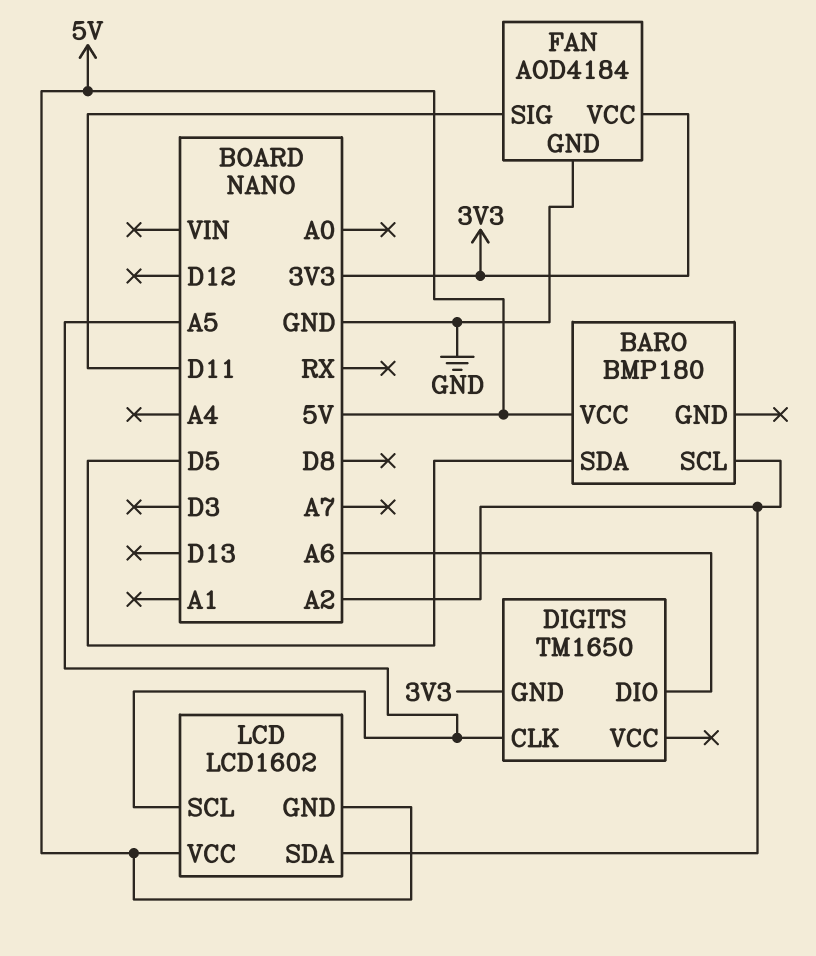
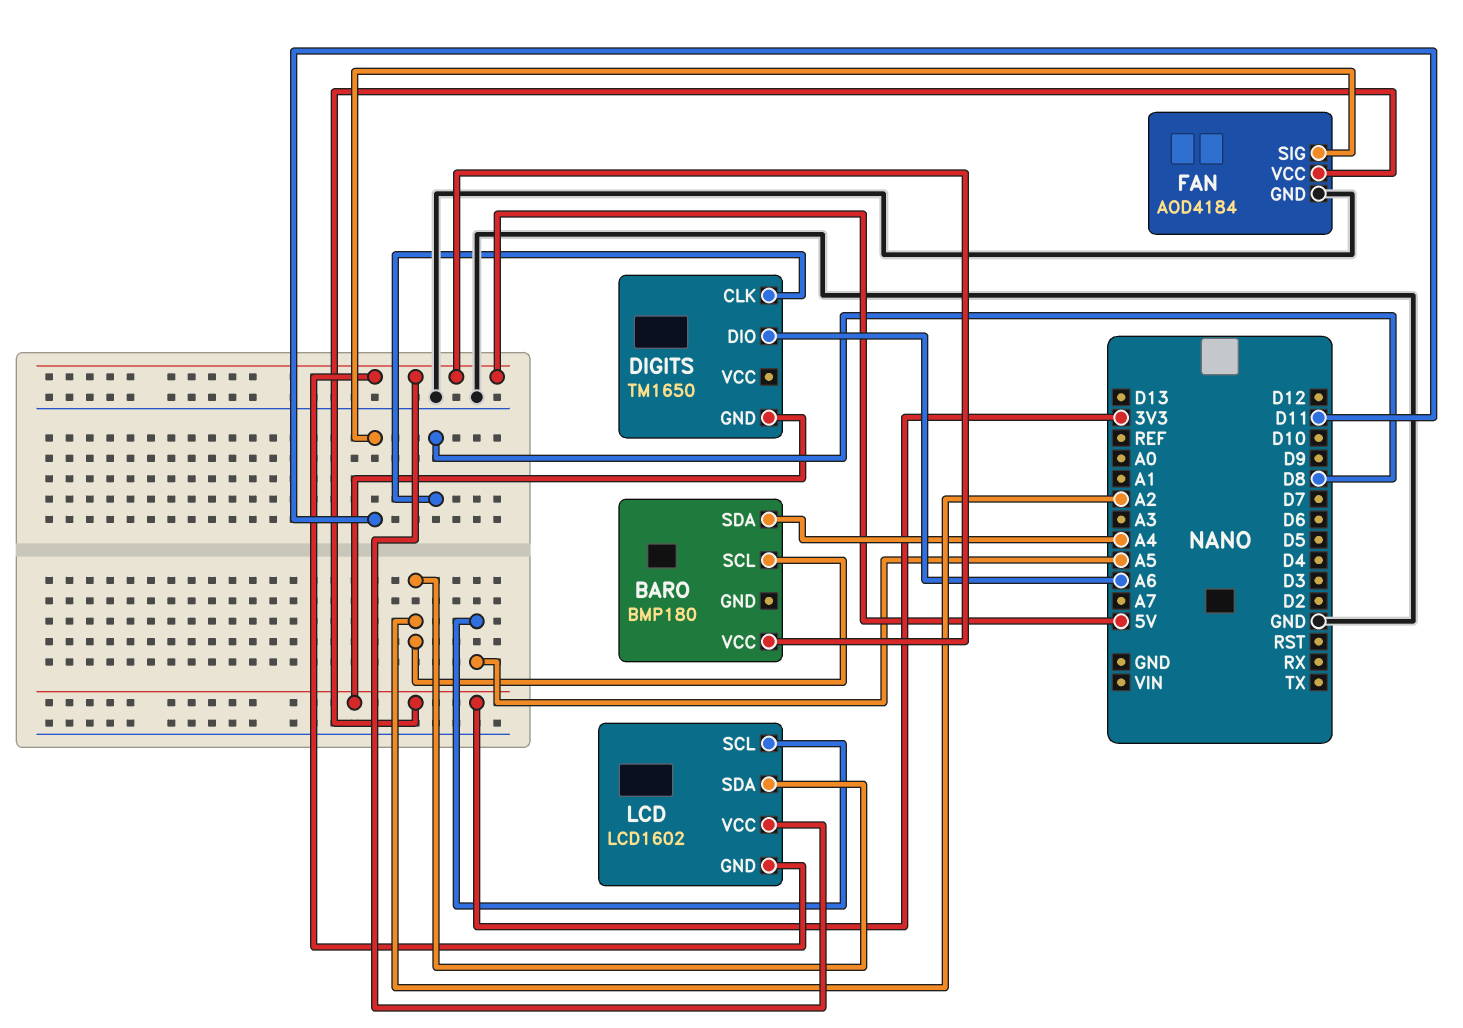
BARO pin SDA: D5 -> A4
DIGITS pin CLK: A5 -> D8

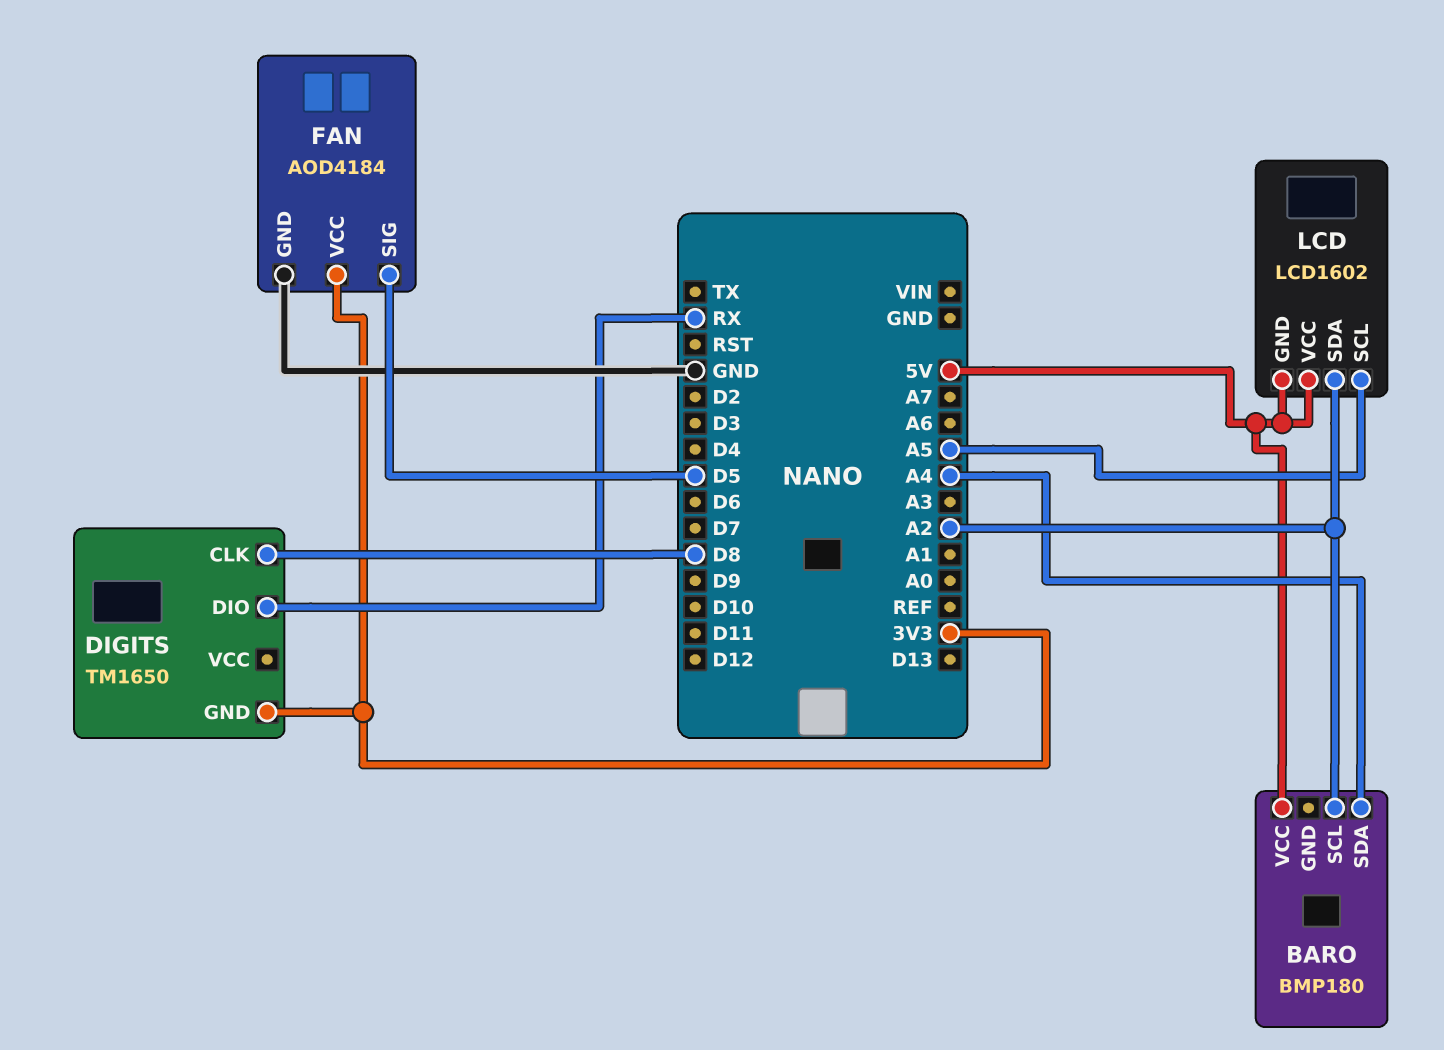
DIGITS pin DIO: A6 -> RX
FAN pin SIG: D11 -> D5

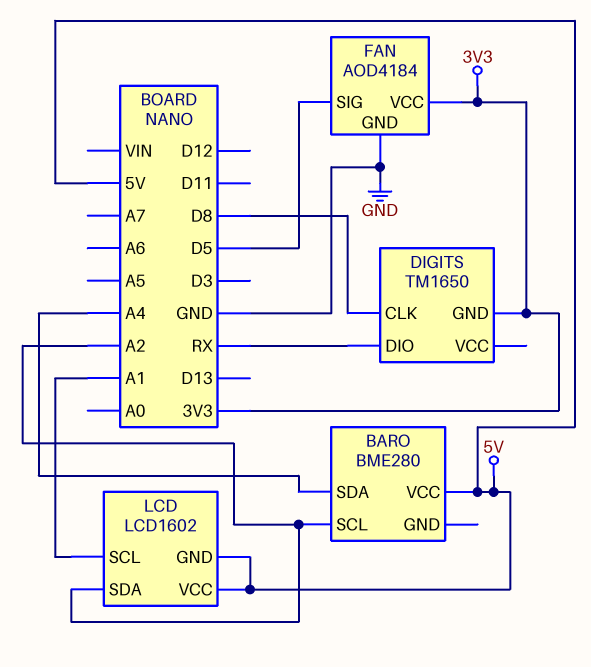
BARO: BMP180 -> BME280
LCD pin SCL: A5 -> A1

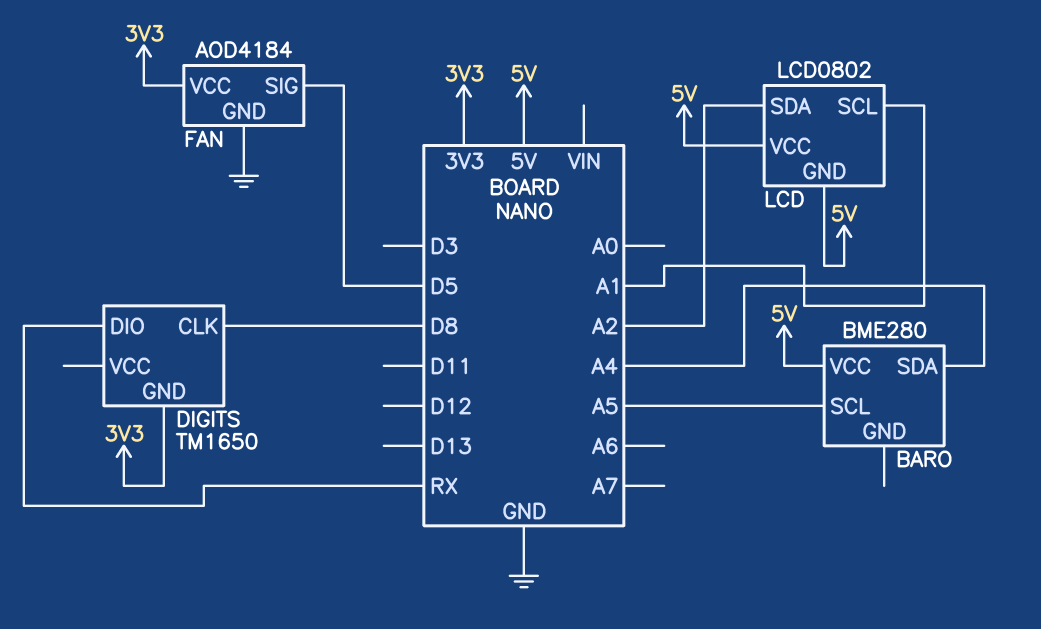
BARO pin SCL: A2 -> A5
LCD: LCD1602 -> LCD0802

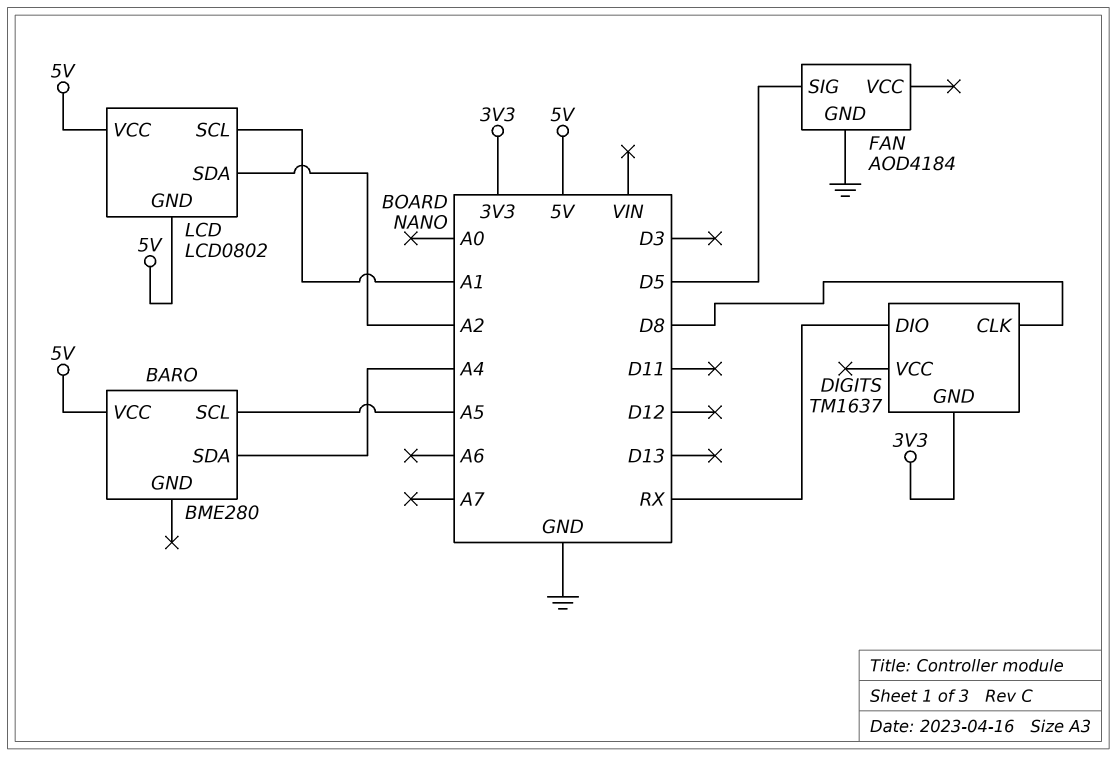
DIGITS: TM1650 -> TM1637
FAN pin VCC: 3V3 -> none

